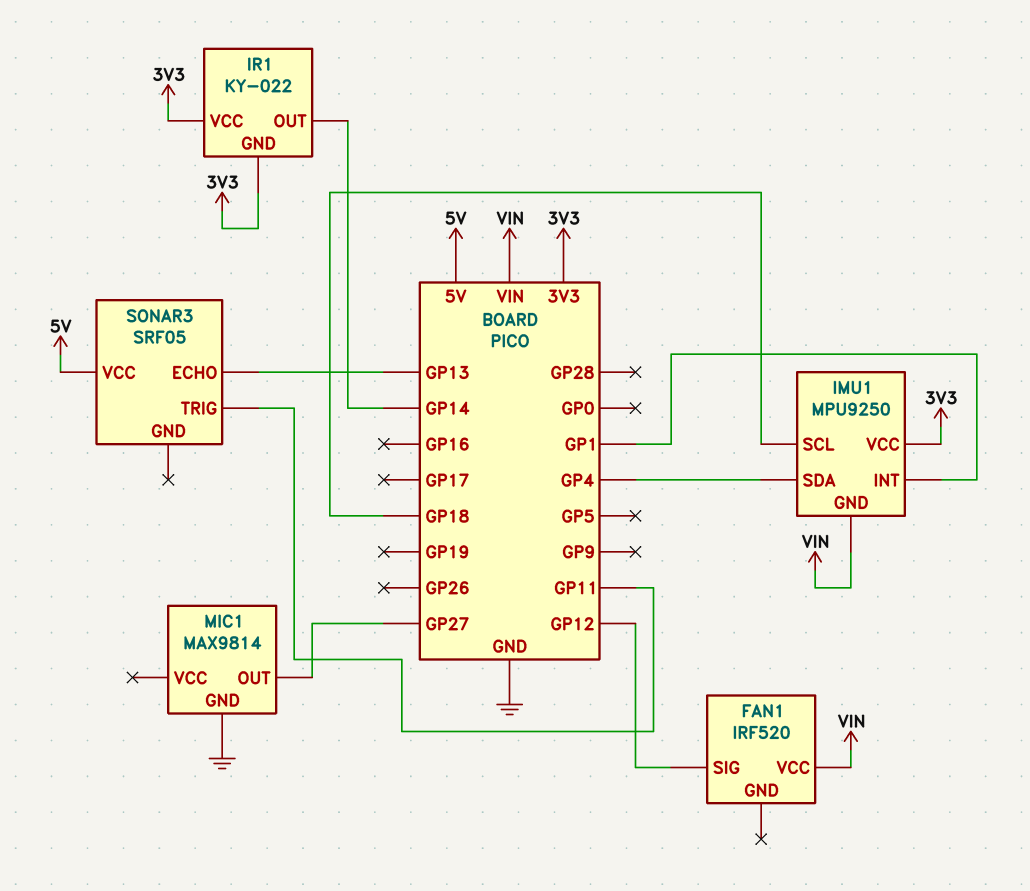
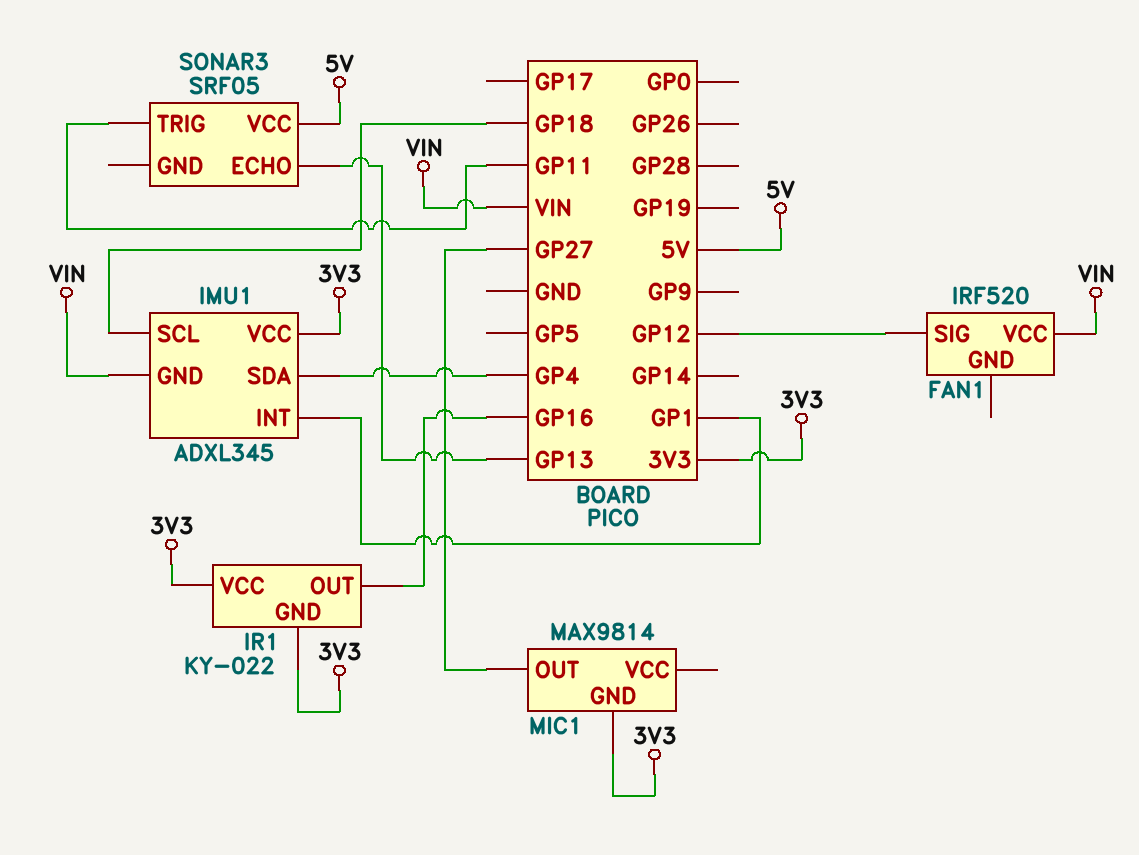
IMU1: MPU9250 -> ADXL345
IR1 pin OUT: GP14 -> GP16
MIC1 pin GND: GND -> 3V3

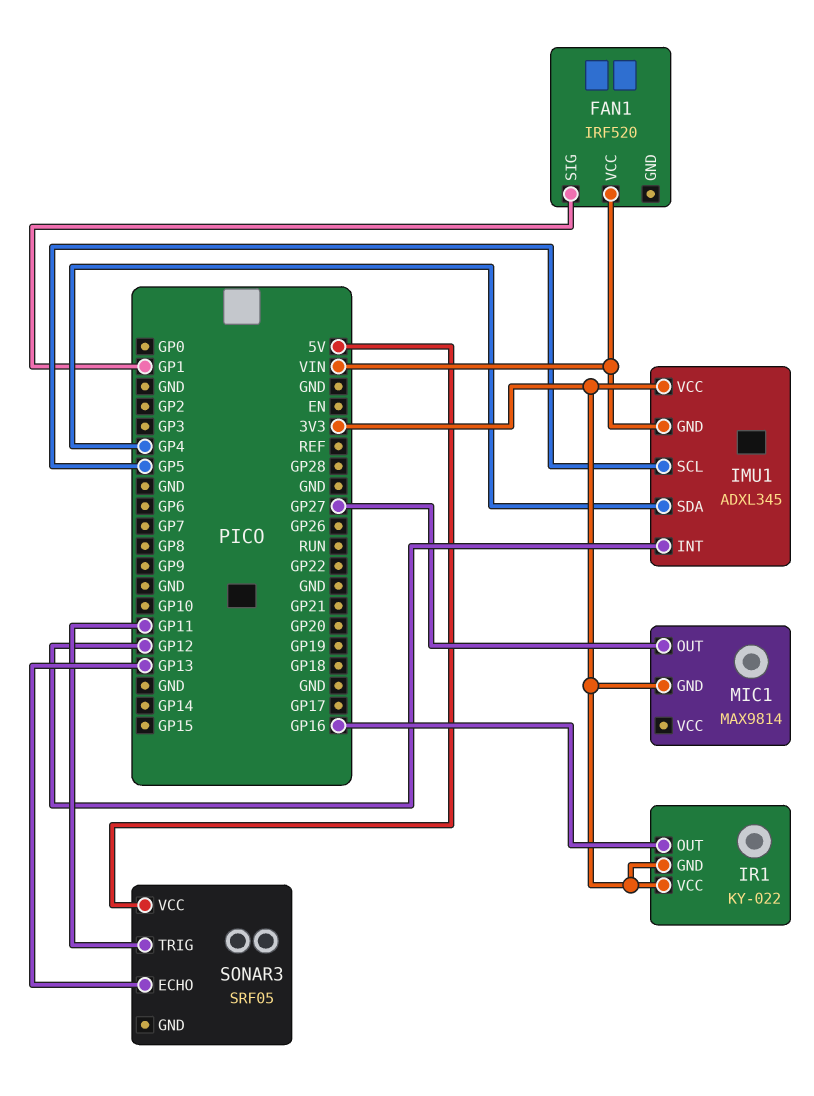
FAN1 pin SIG: GP12 -> GP1
IMU1 pin INT: GP1 -> GP12
IMU1 pin SCL: GP18 -> GP5

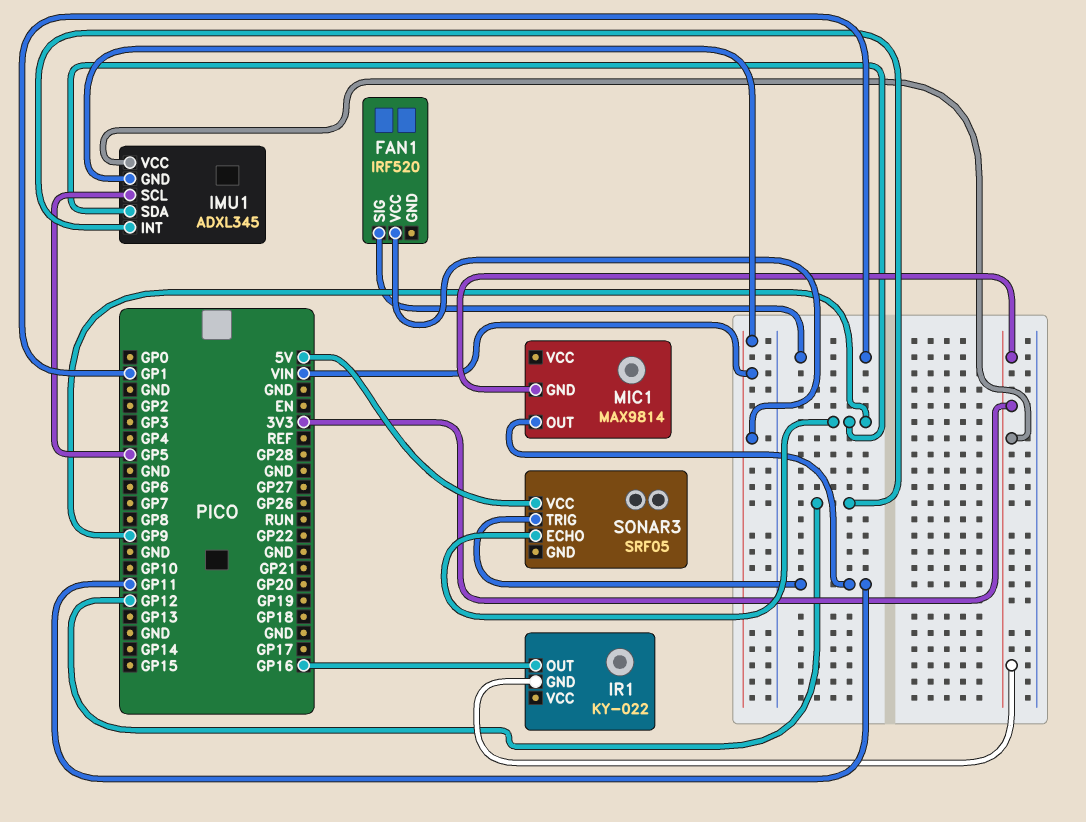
IMU1 pin SDA: GP4 -> GP9
IR1 pin VCC: 3V3 -> none
MIC1 pin OUT: GP27 -> GP11
SONAR3 pin ECHO: GP13 -> GP9

